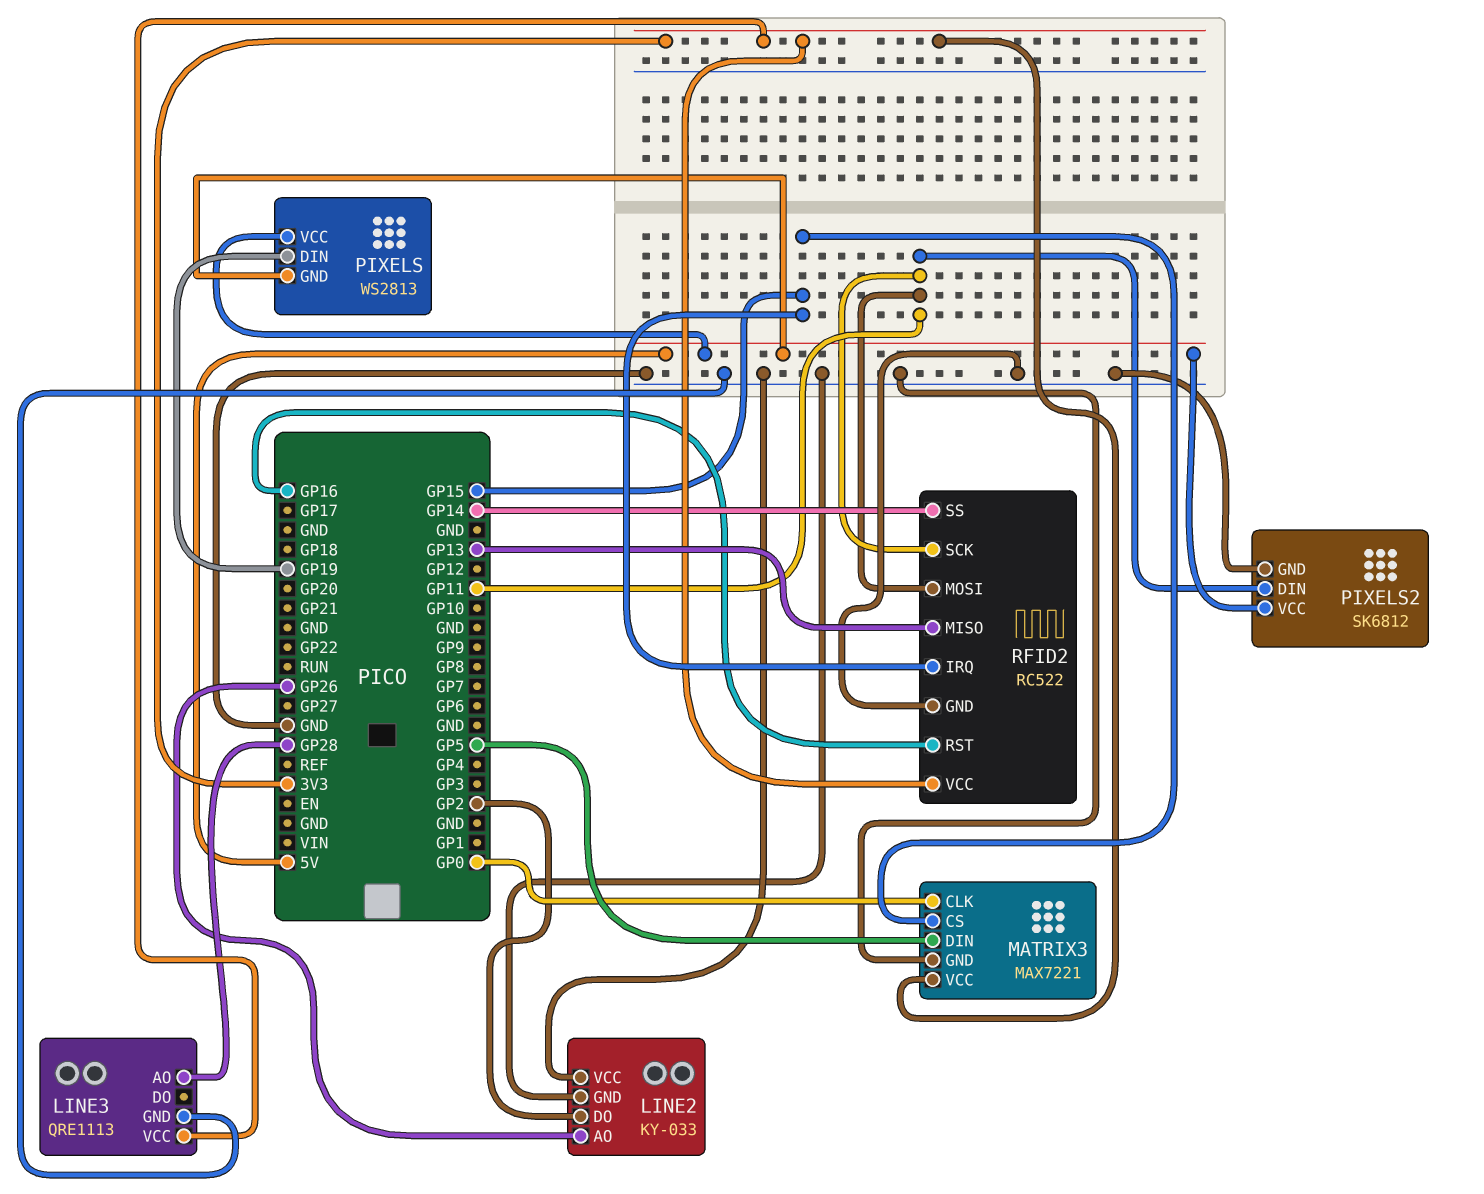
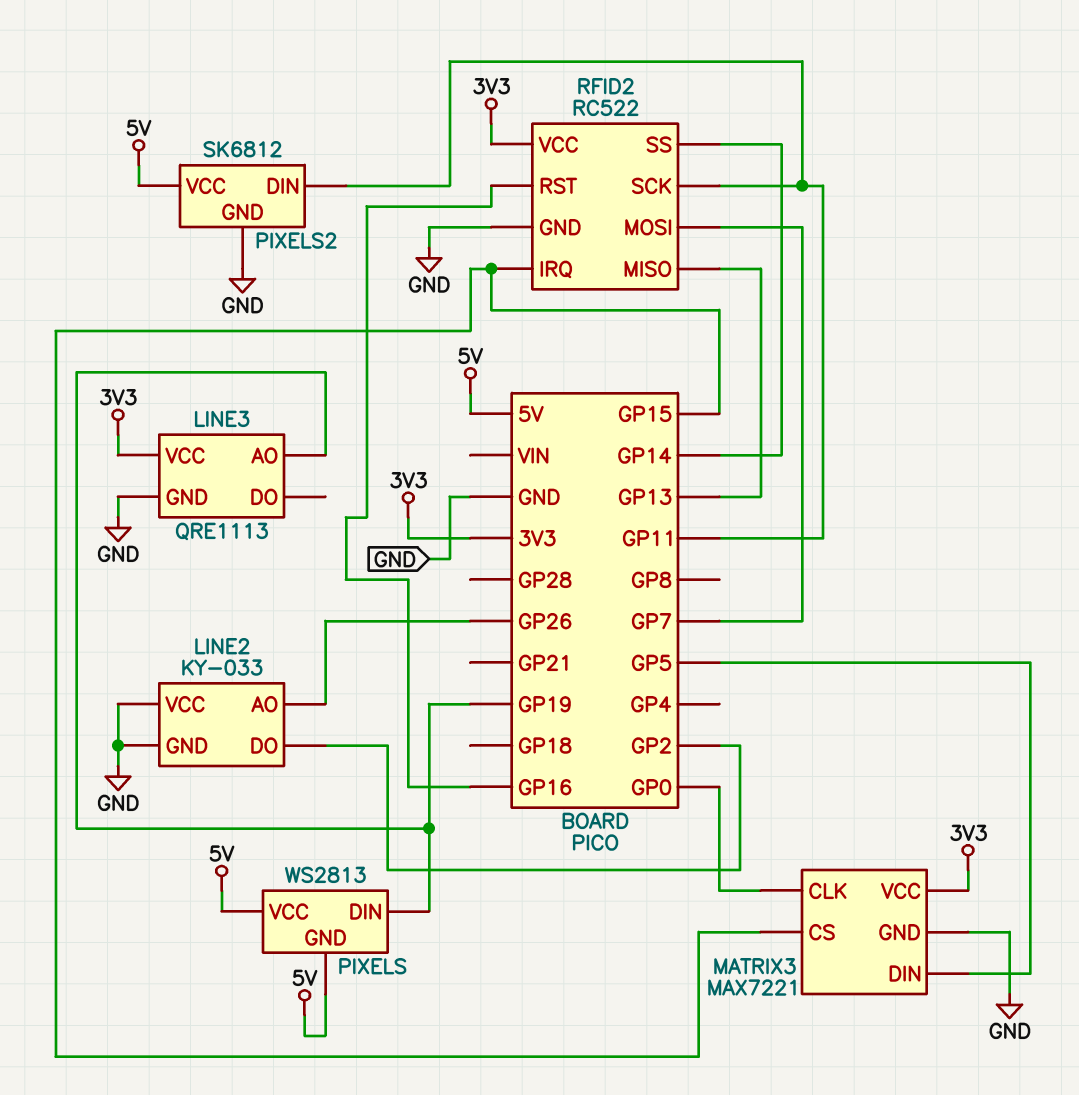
LINE3 pin AO: GP28 -> GP19
RFID2 pin MOSI: GP11 -> GP7

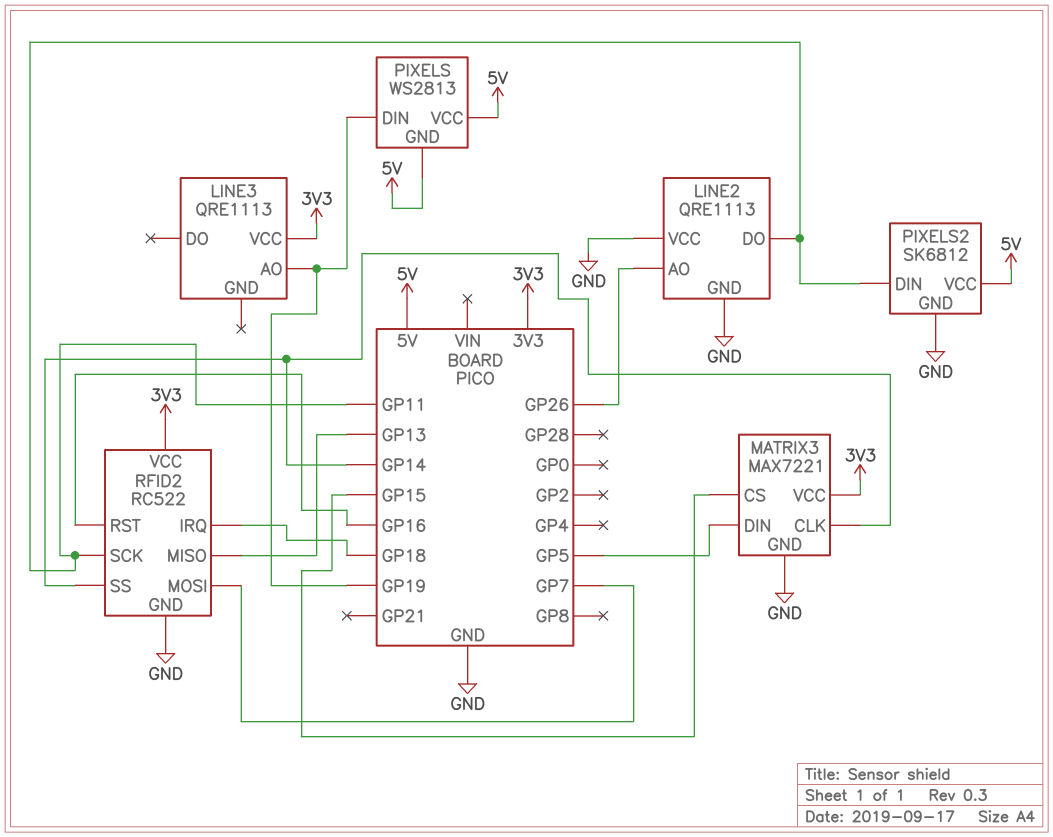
LINE2: KY-033 -> QRE1113
LINE2 pin DO: GP2 -> GP11
LINE3 pin GND: GND -> none
MATRIX3 pin CLK: GP0 -> GP14
RFID2 pin IRQ: GP15 -> GP18

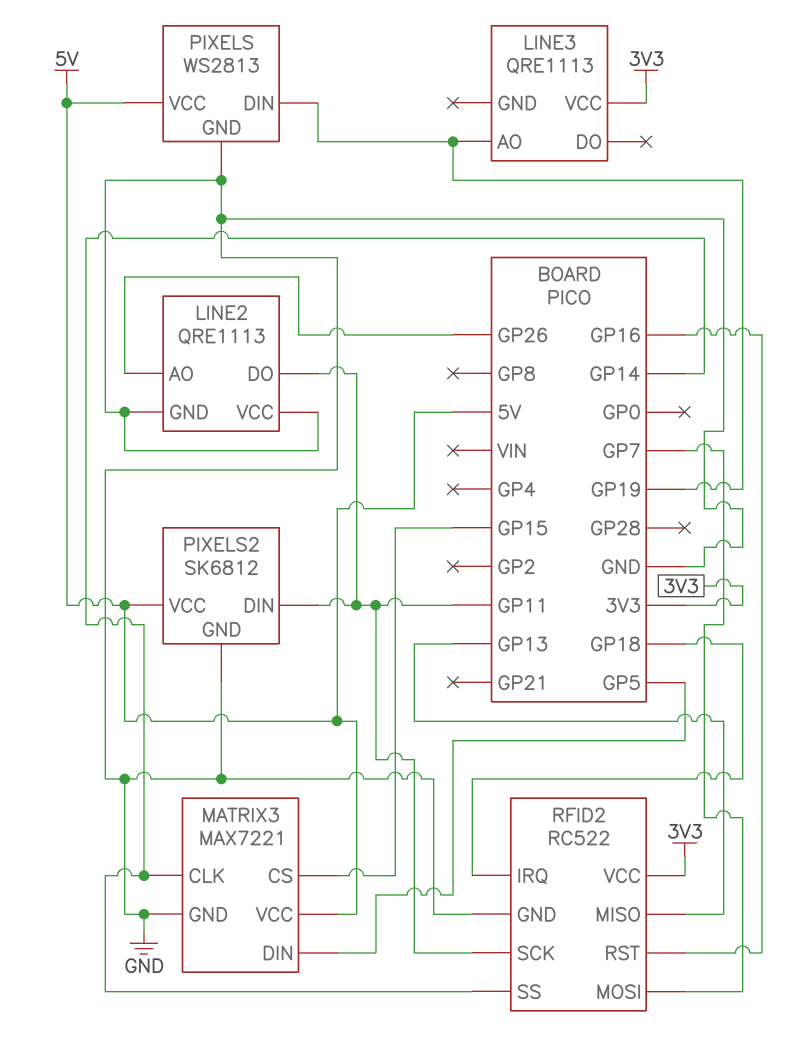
MATRIX3 pin VCC: 3V3 -> 5V
PIXELS pin GND: 5V -> GND

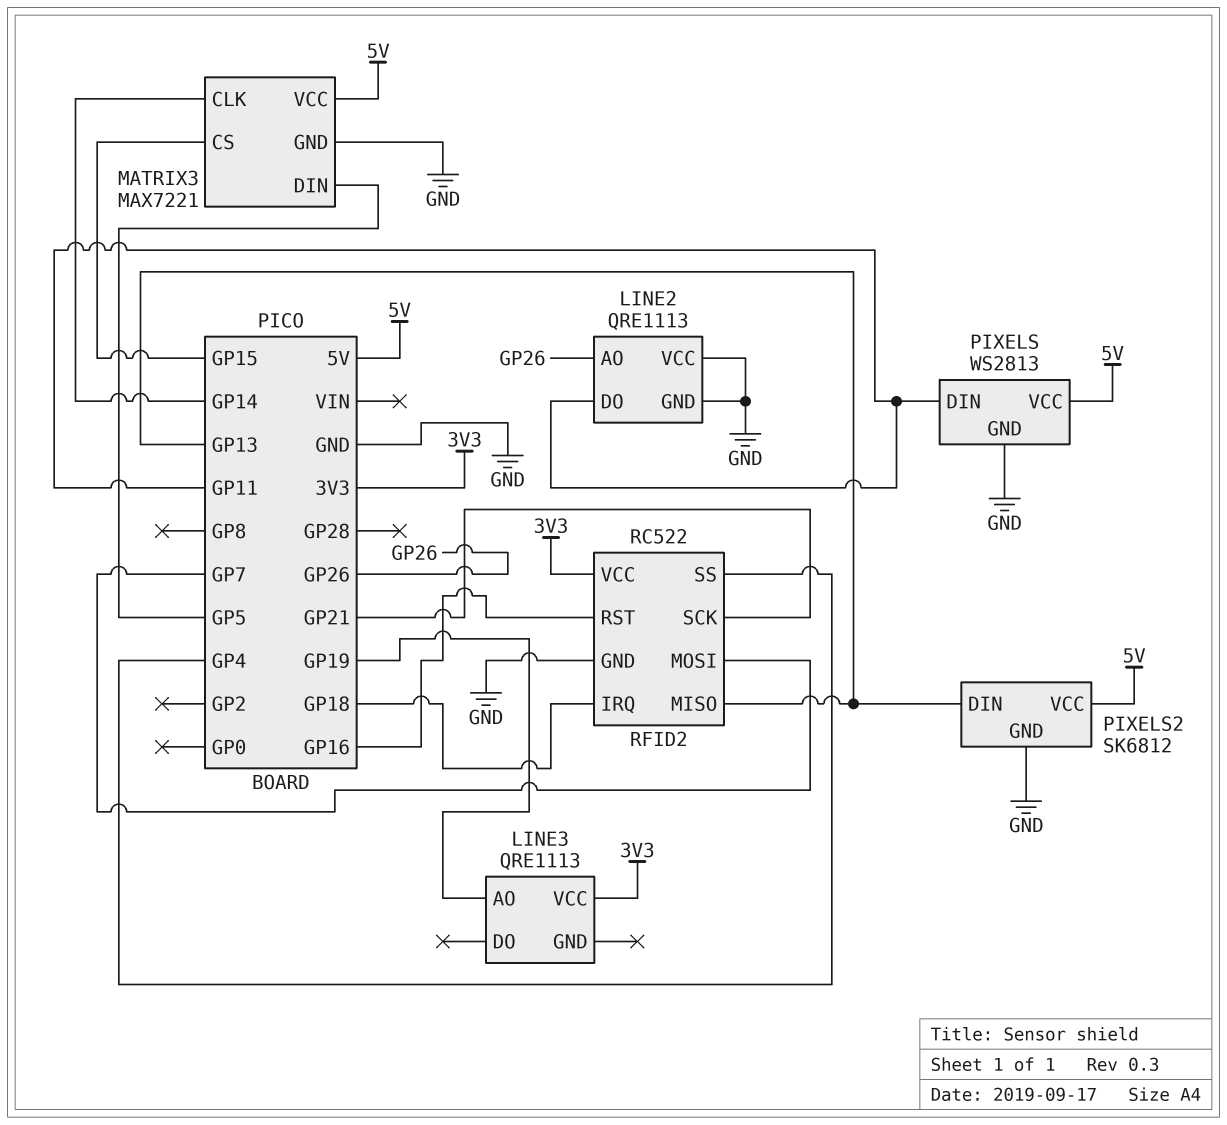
PIXELS pin DIN: GP19 -> GP11
PIXELS2 pin DIN: GP11 -> GP13
RFID2 pin SCK: GP11 -> GP21
RFID2 pin SS: GP14 -> GP4

